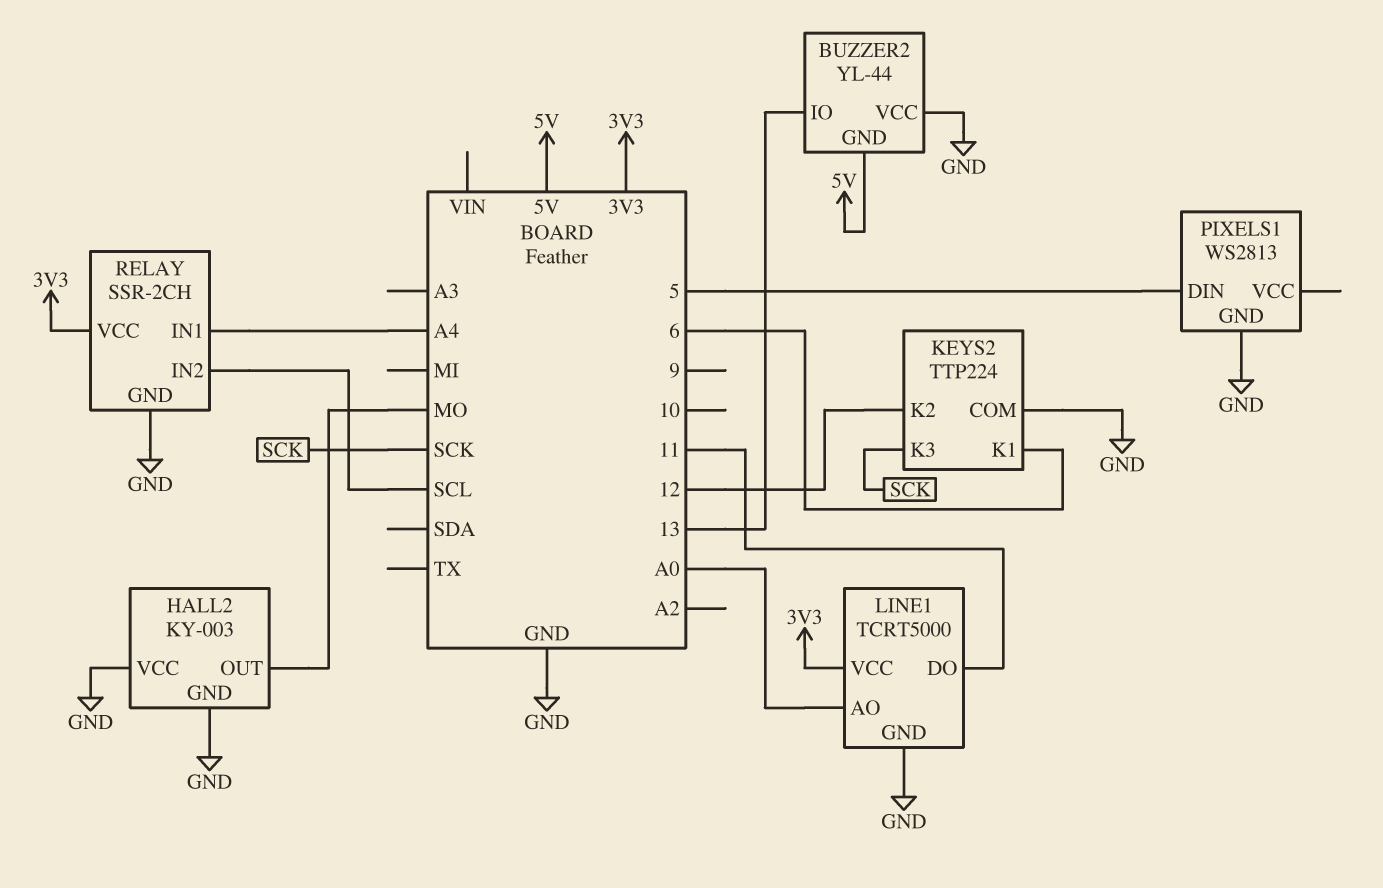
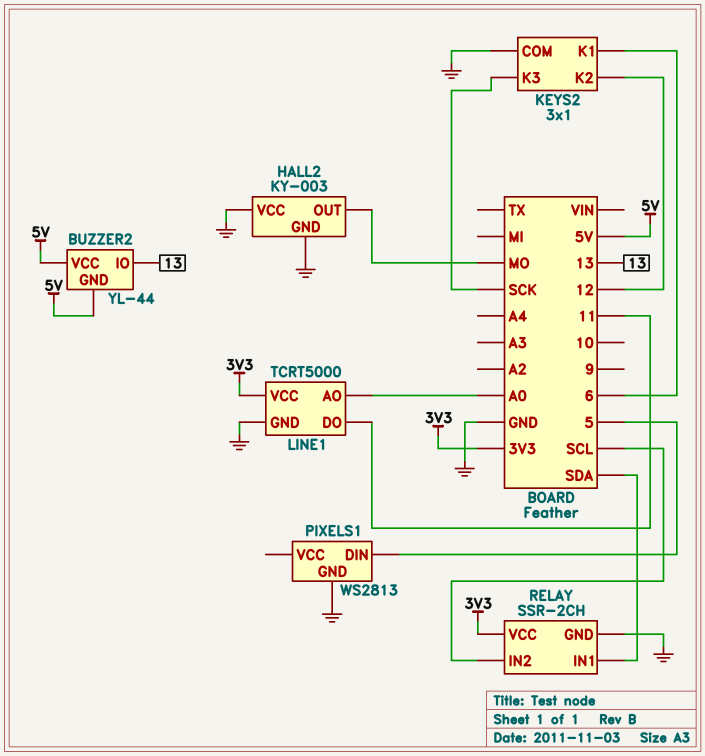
BUZZER2 pin VCC: GND -> 5V
KEYS2: TTP224 -> 3x1
RELAY pin IN1: A4 -> SDA

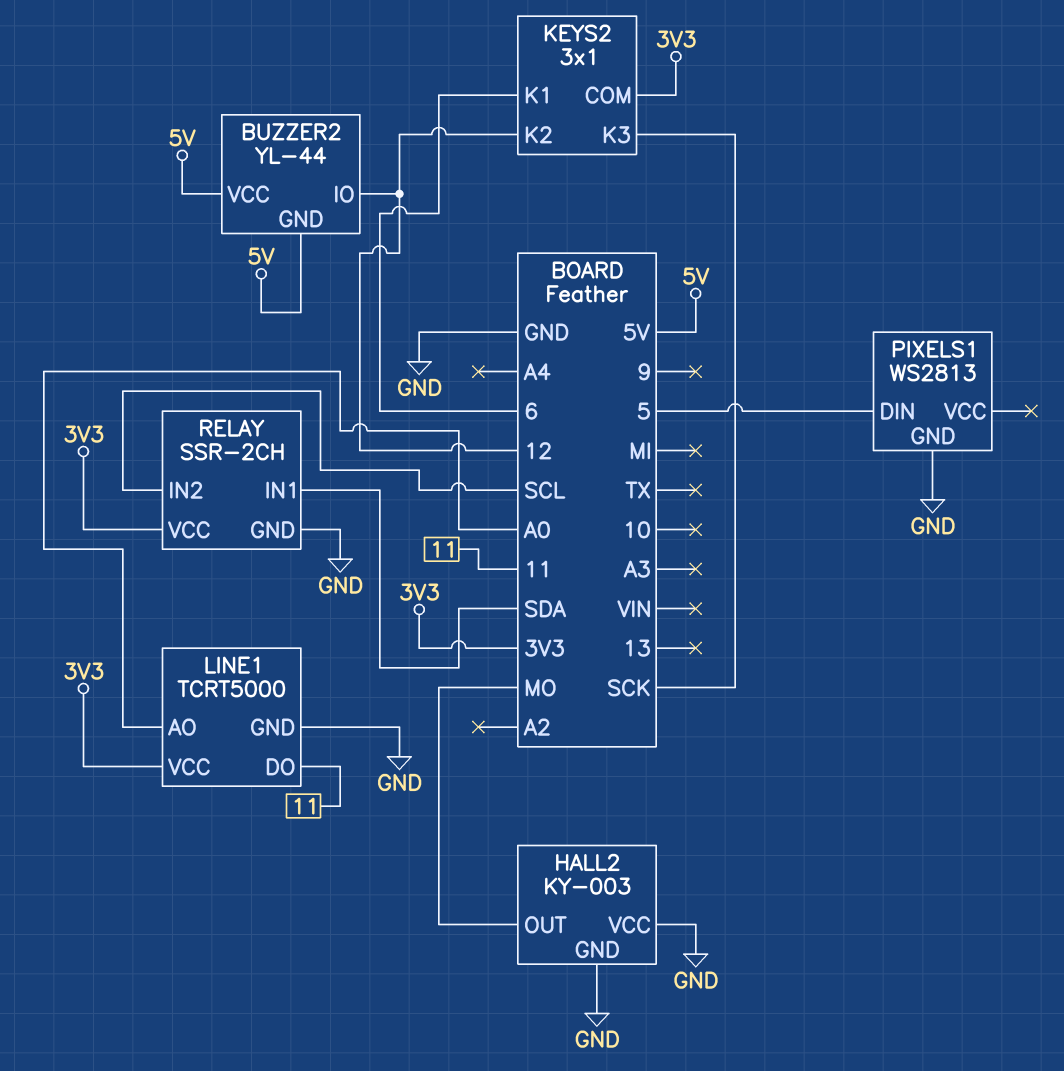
BUZZER2 pin IO: 13 -> 12
KEYS2 pin COM: GND -> 3V3

